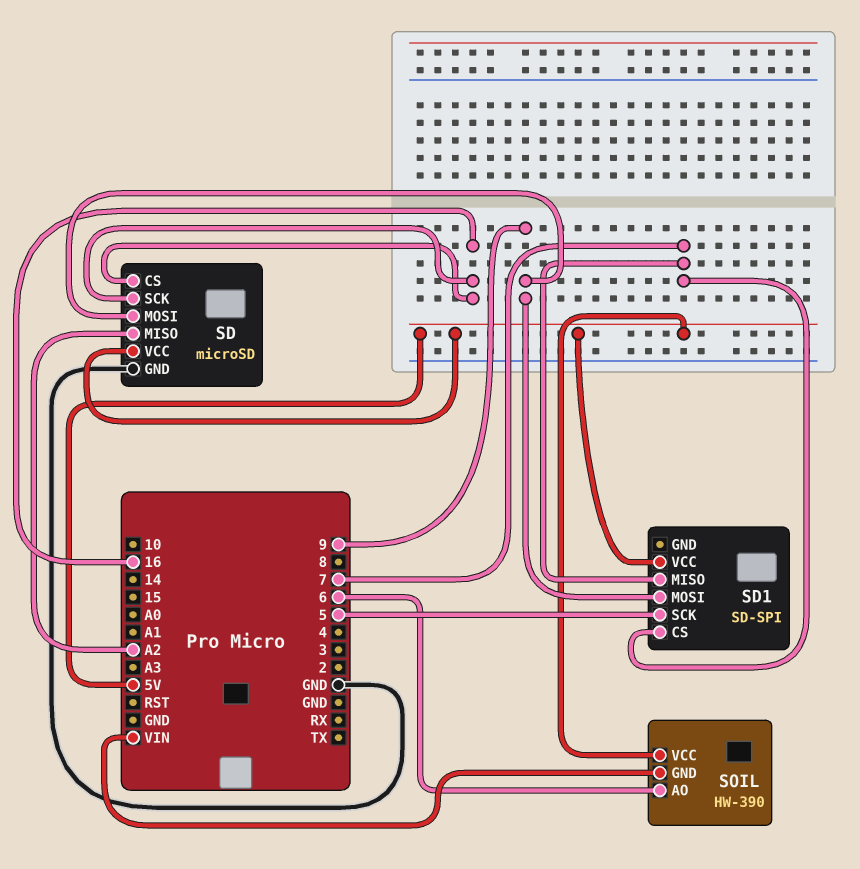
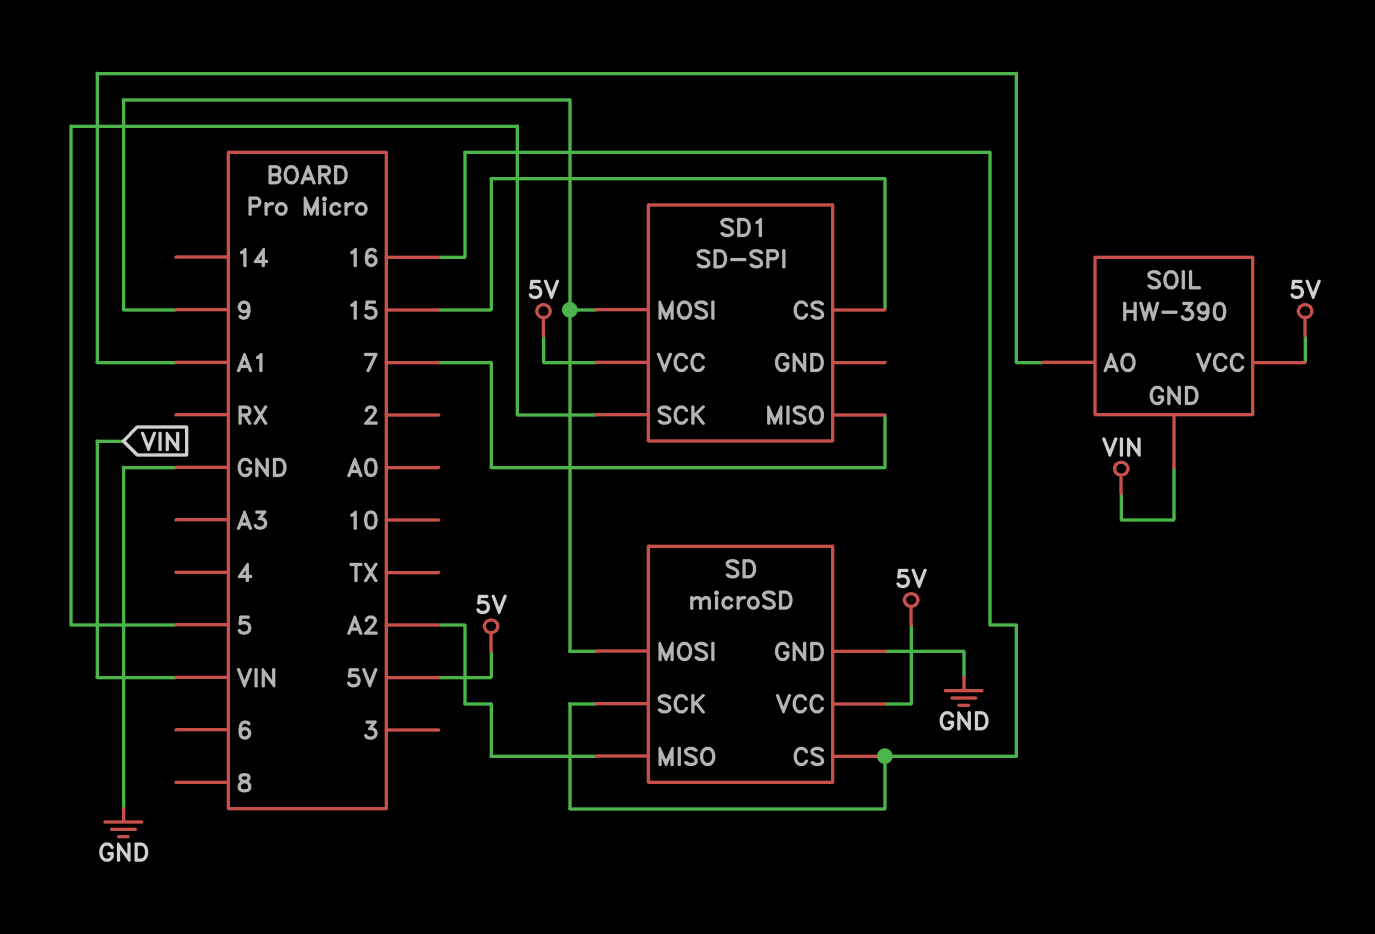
SD1 pin CS: 7 -> 15
SOIL pin AO: 6 -> A1

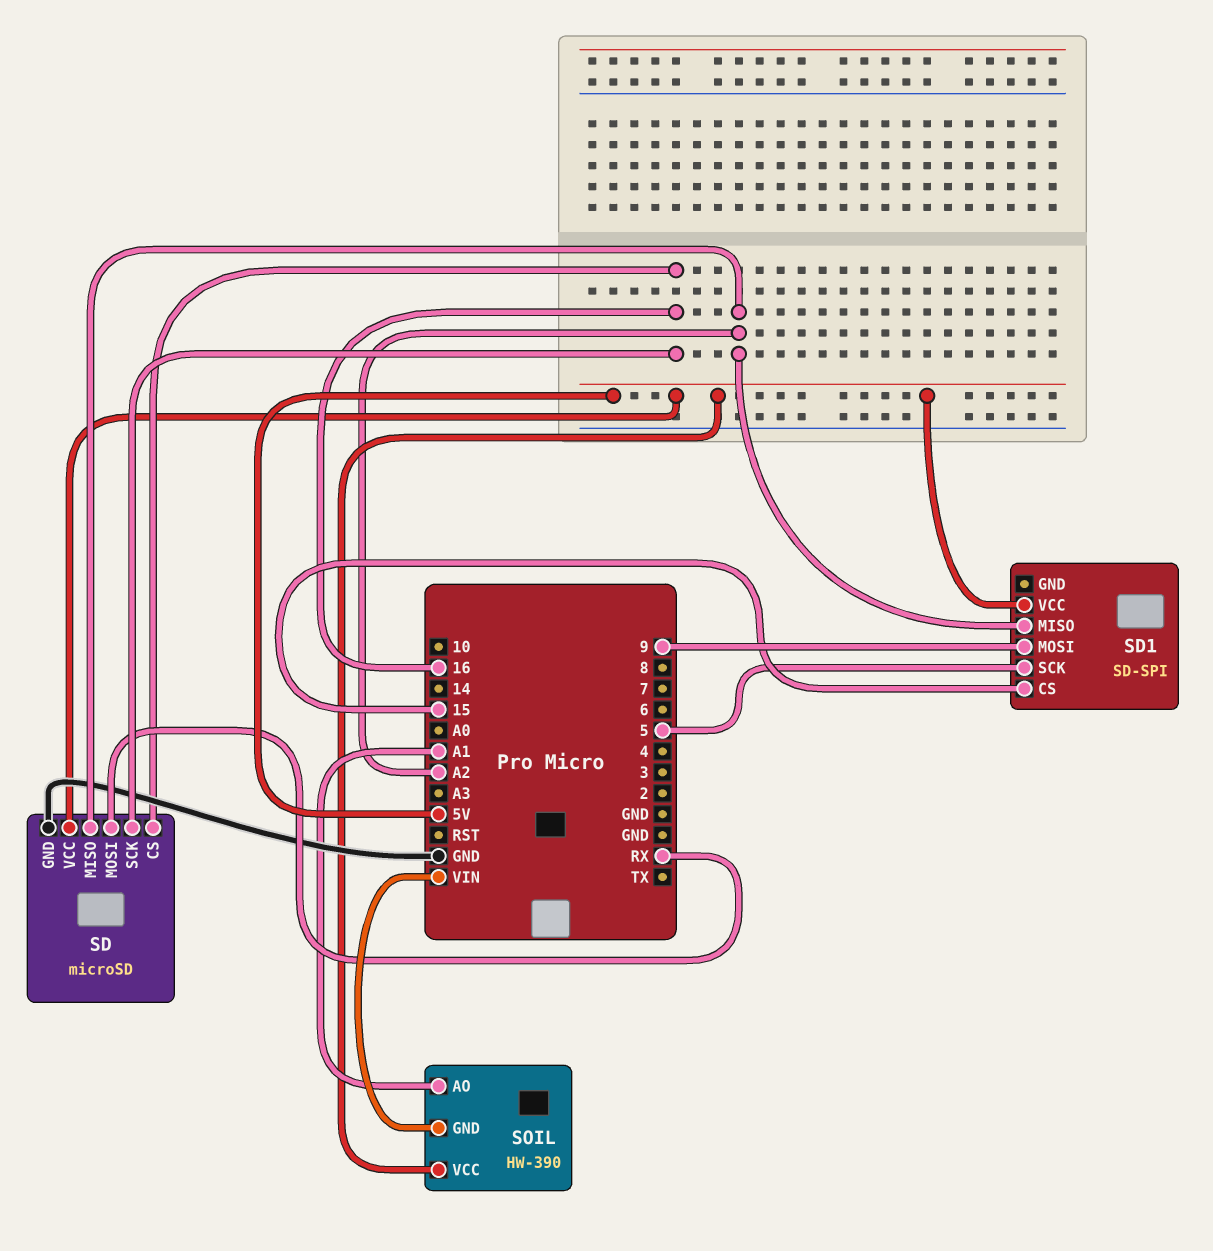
SD pin MOSI: 9 -> RX
SD1 pin MISO: 7 -> A2

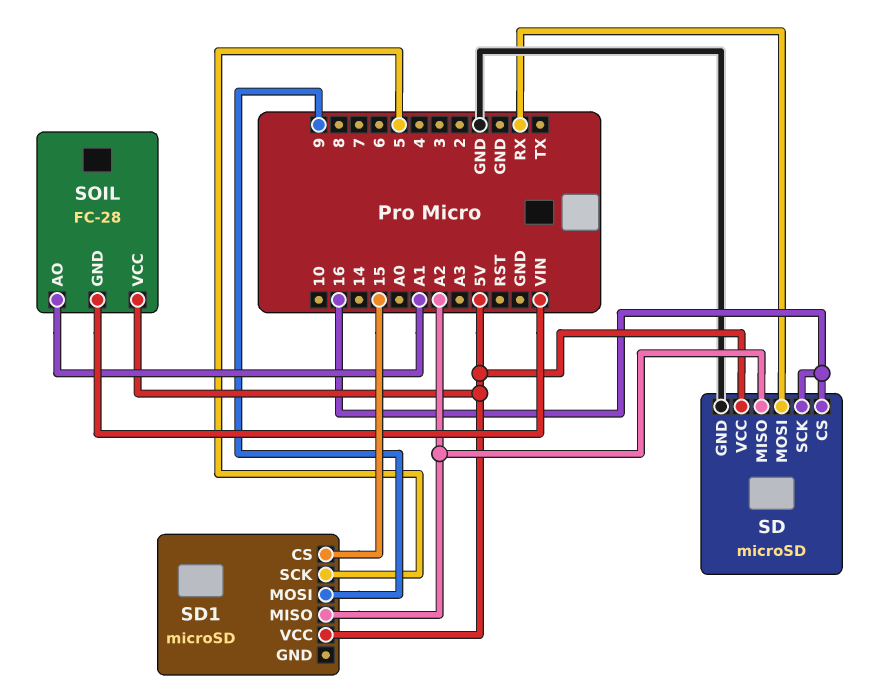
SD1: SD-SPI -> microSD
SOIL: HW-390 -> FC-28

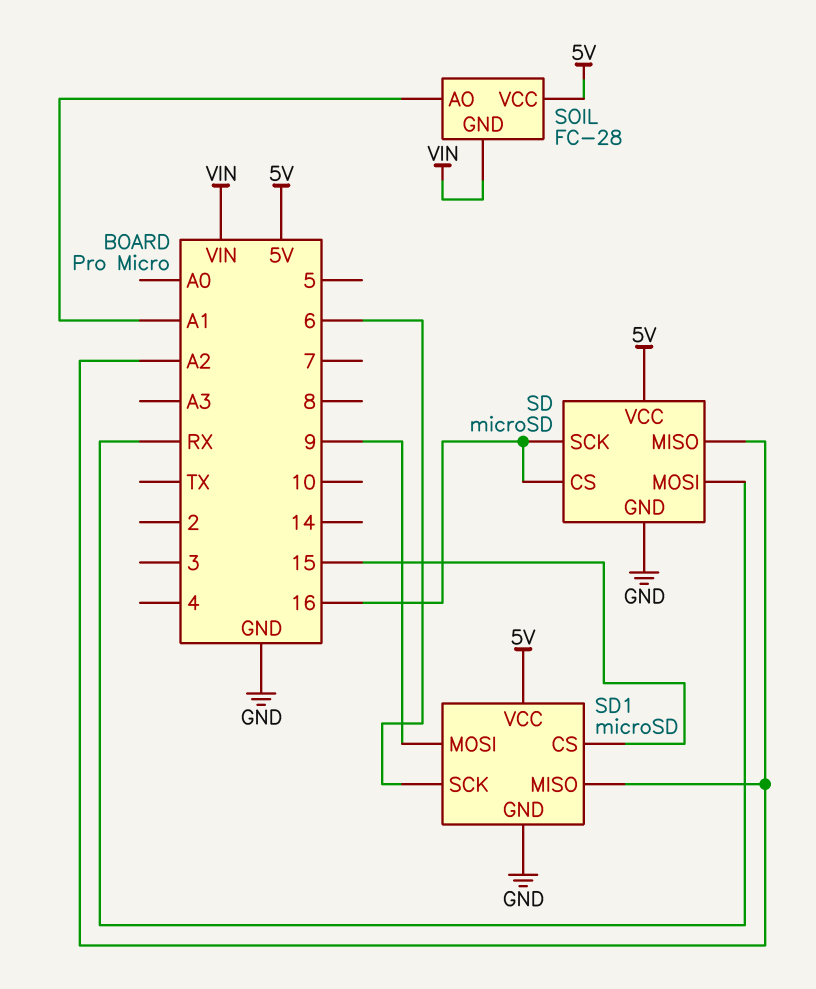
SD1 pin GND: none -> GND
SD1 pin SCK: 5 -> 6

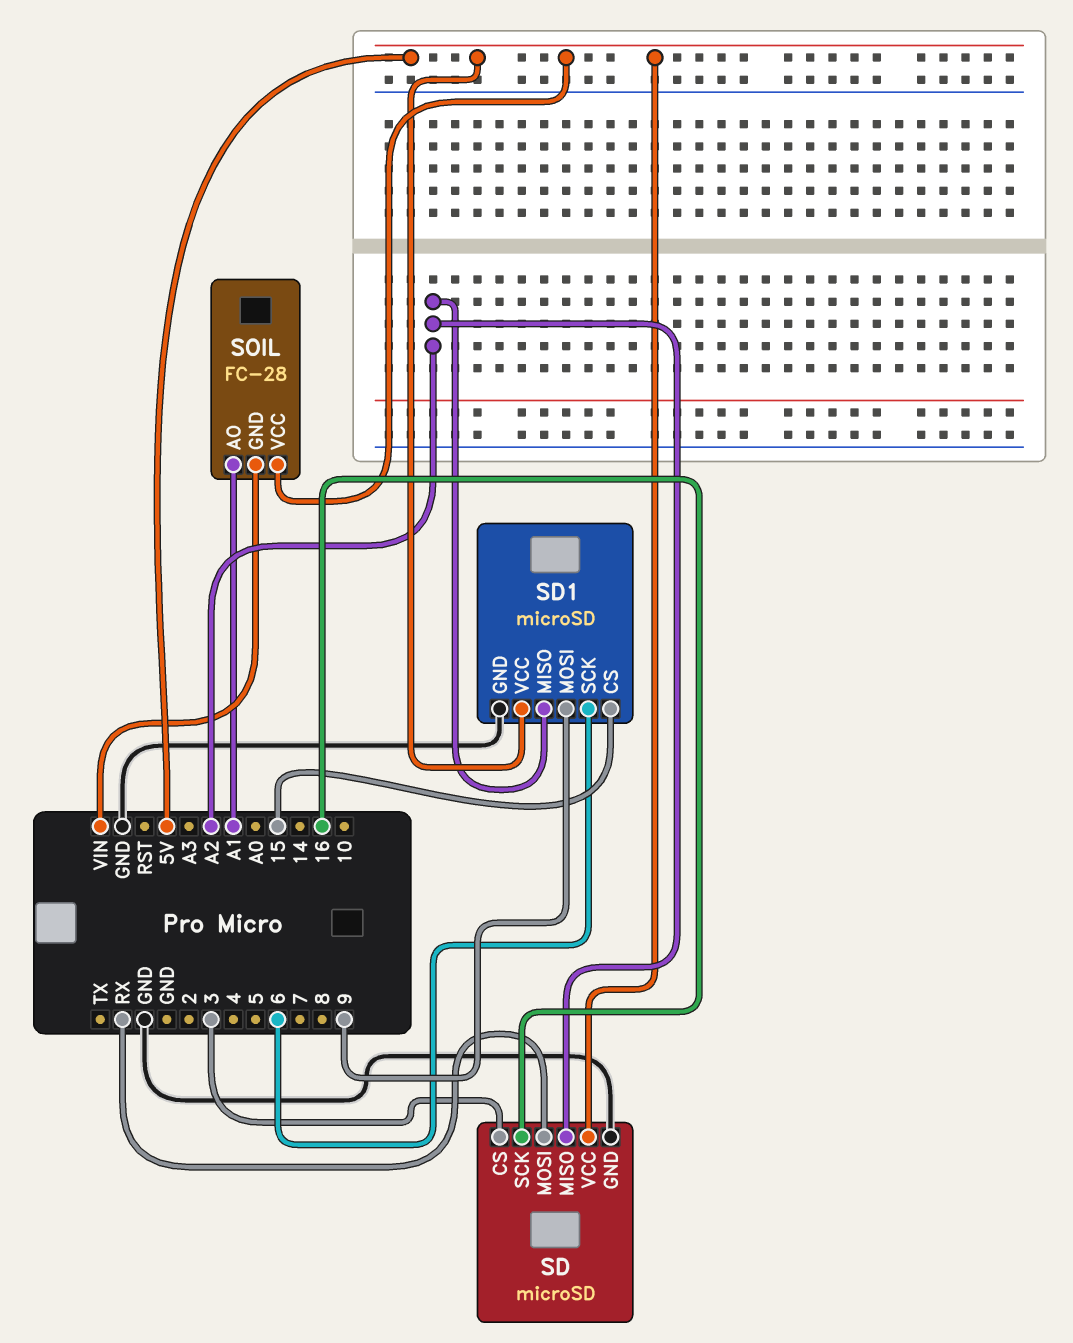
SD pin CS: 16 -> 3

